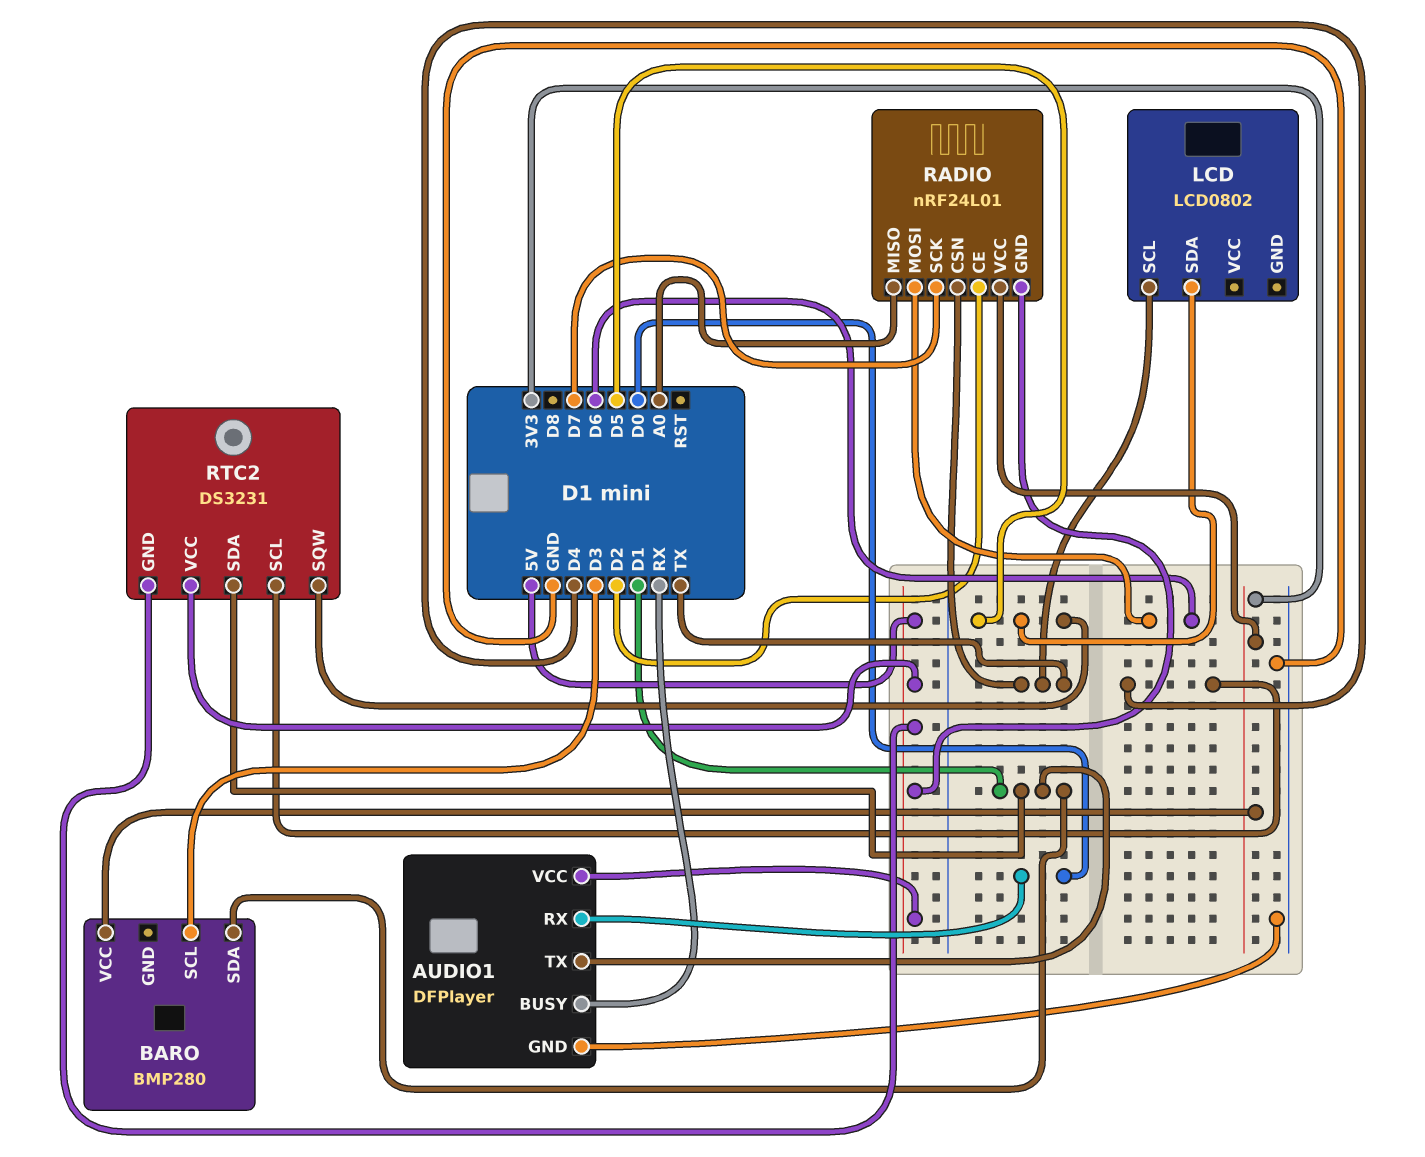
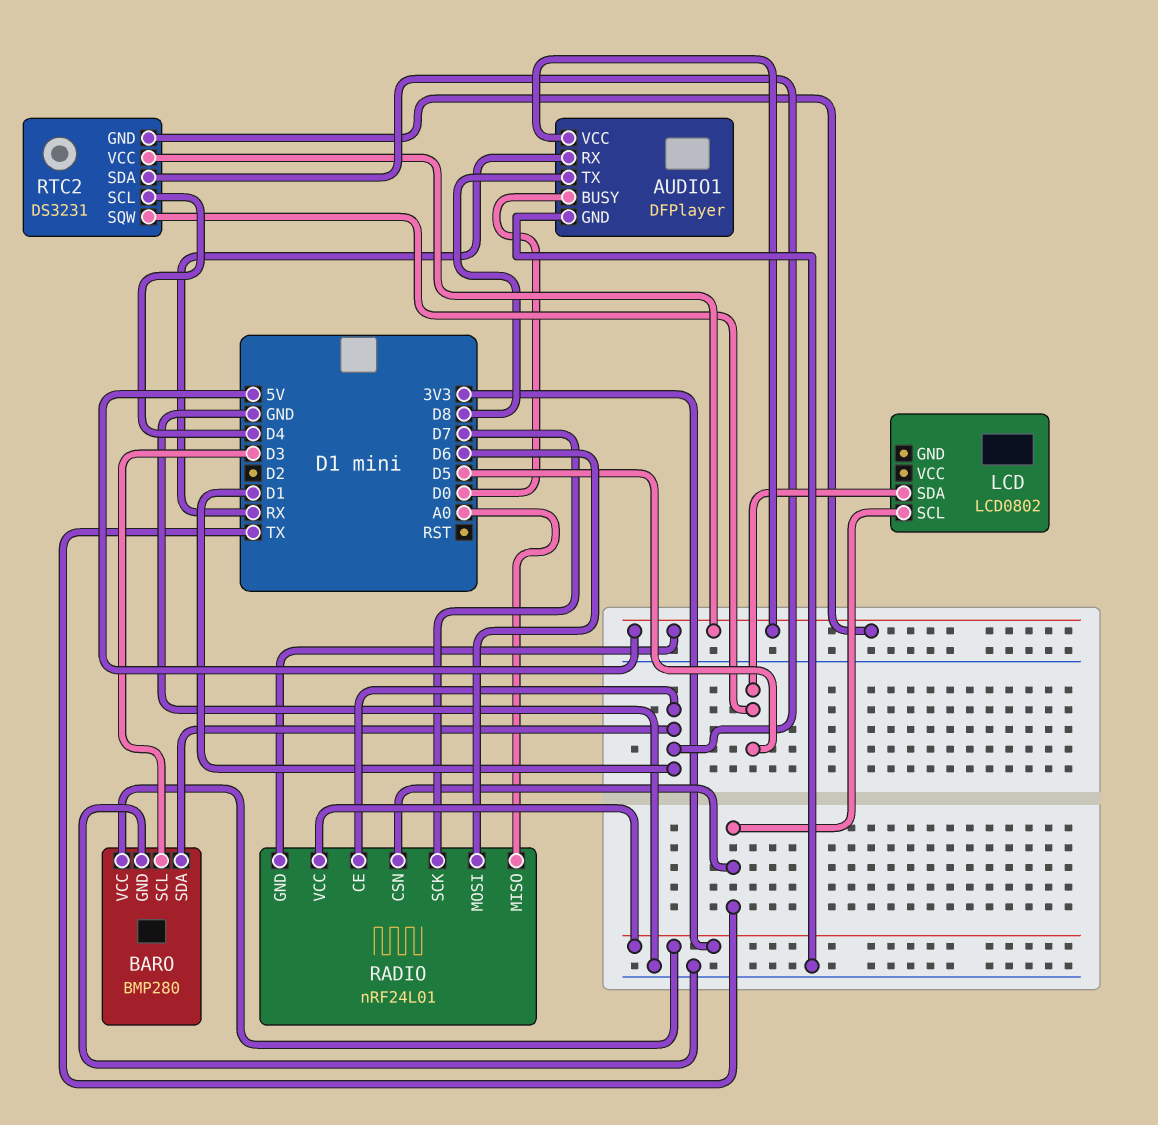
AUDIO1 pin BUSY: RX -> D0
AUDIO1 pin RX: D0 -> RX
AUDIO1 pin TX: D1 -> D8
BARO pin GND: none -> GND
RADIO pin CE: D2 -> D1

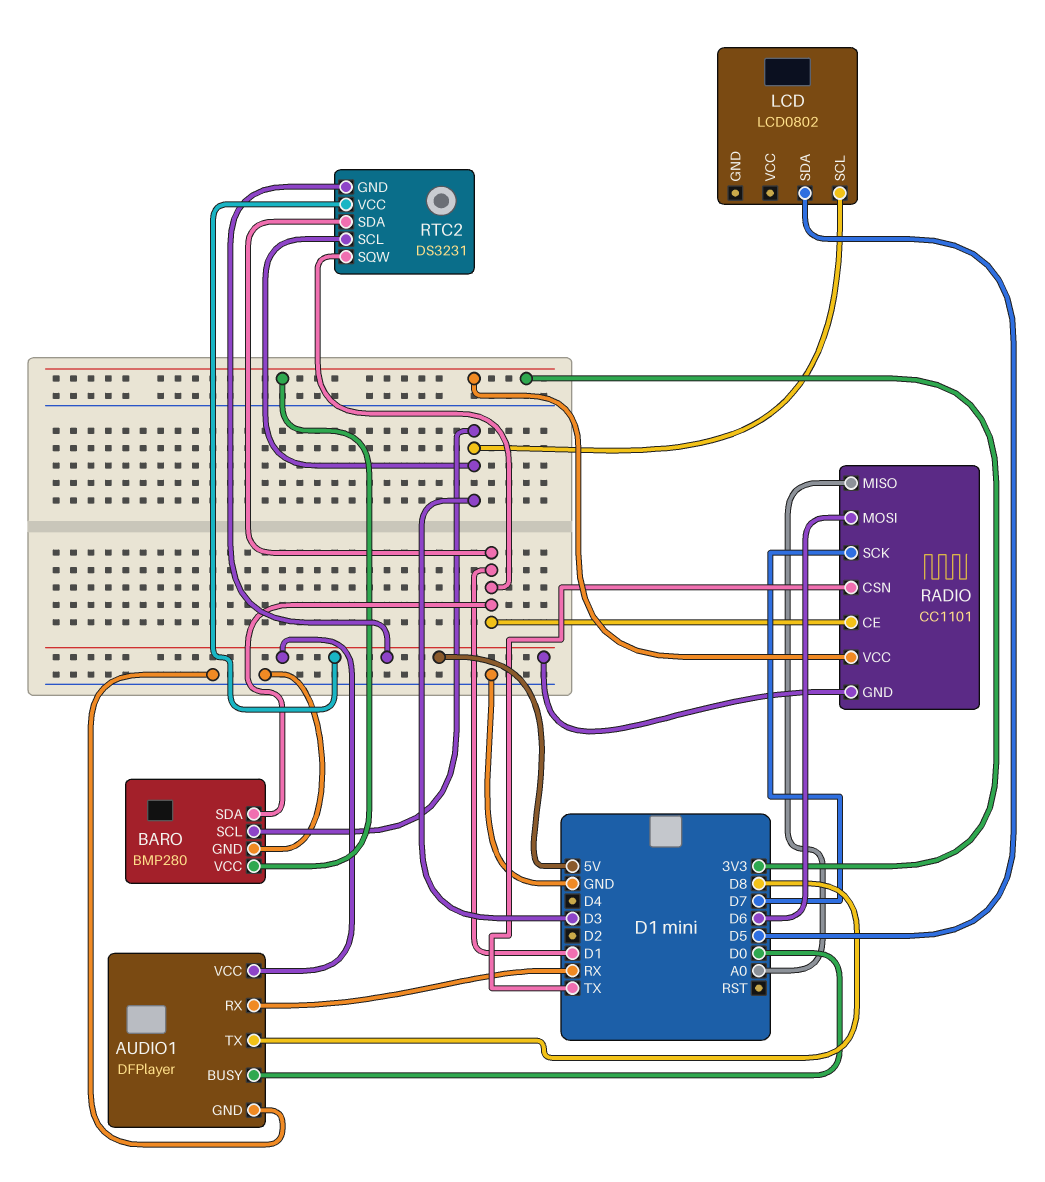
LCD pin SCL: TX -> D3
RADIO: nRF24L01 -> CC1101
RTC2 pin SCL: D4 -> D3
RTC2 pin SQW: D5 -> D1

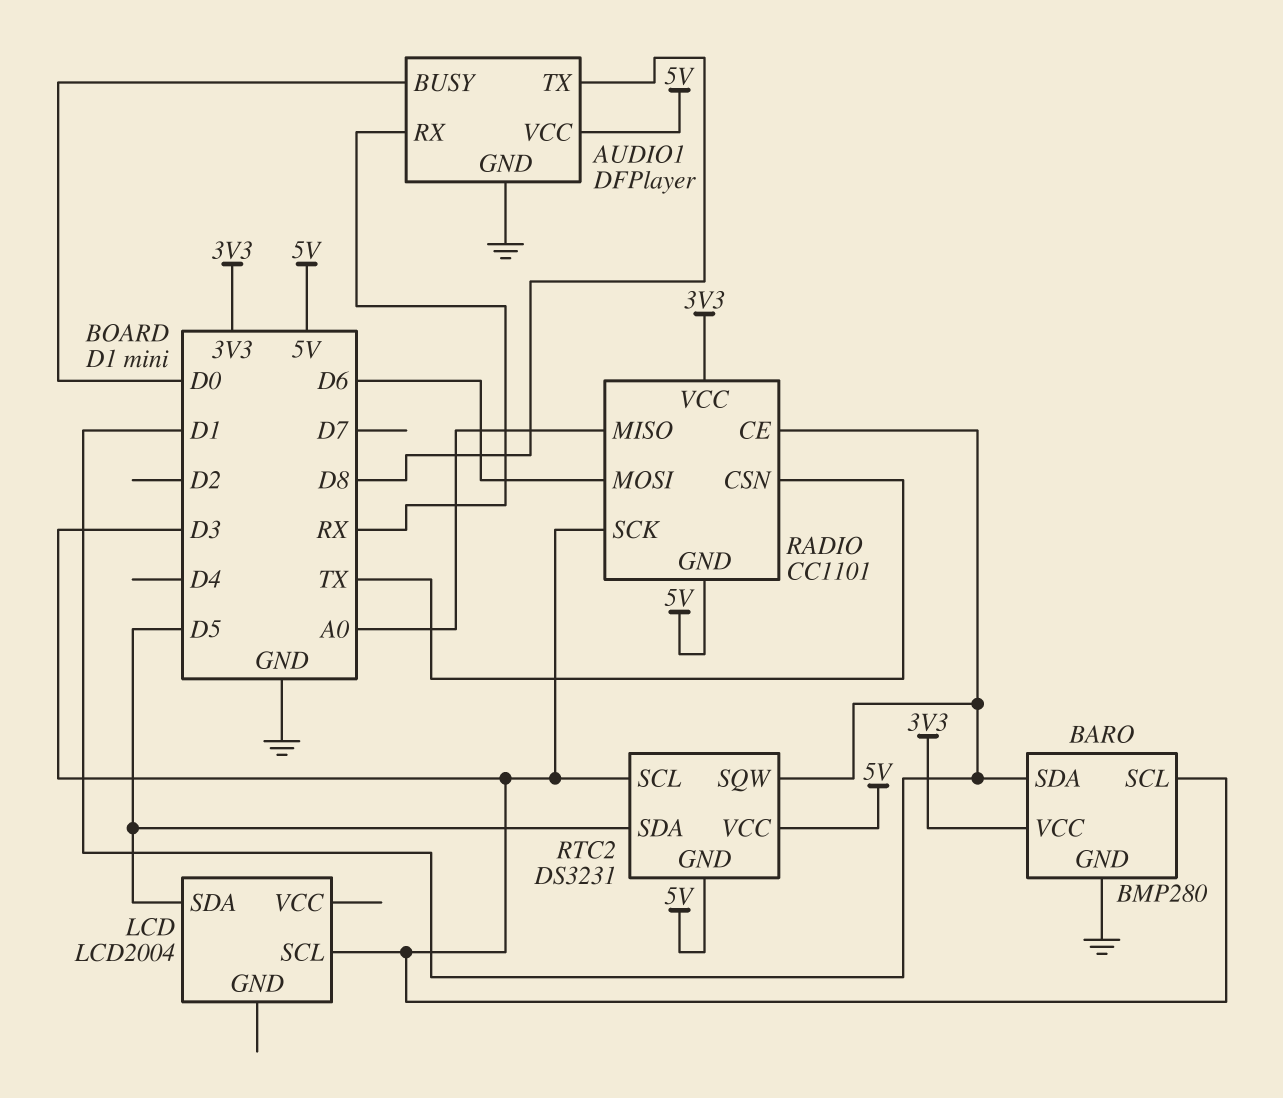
LCD: LCD0802 -> LCD2004
RADIO pin SCK: D7 -> D3
RTC2 pin SDA: D1 -> D5

